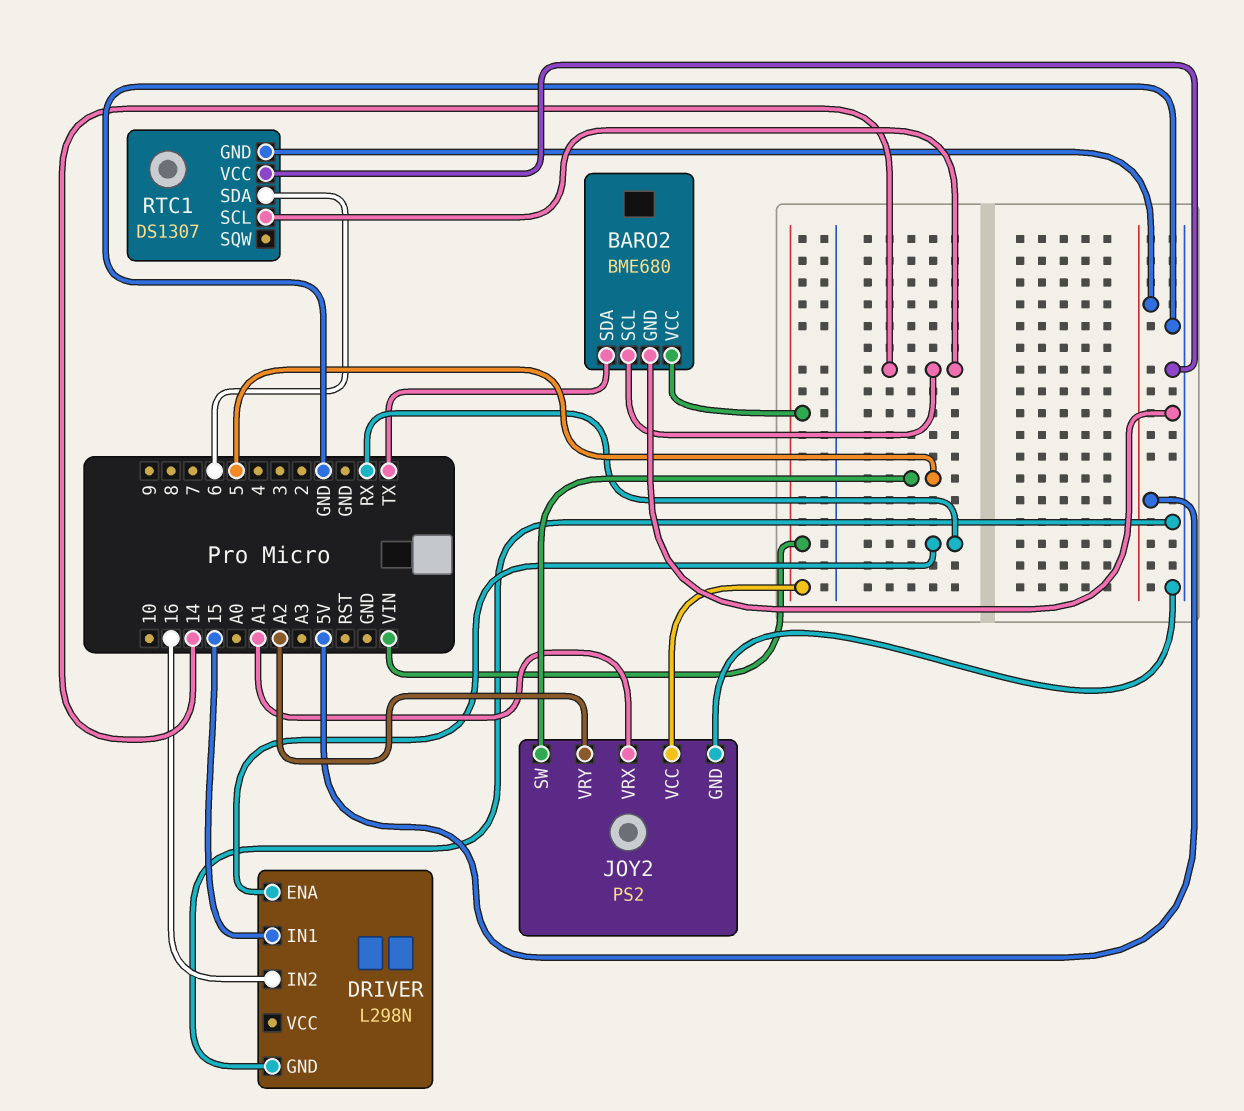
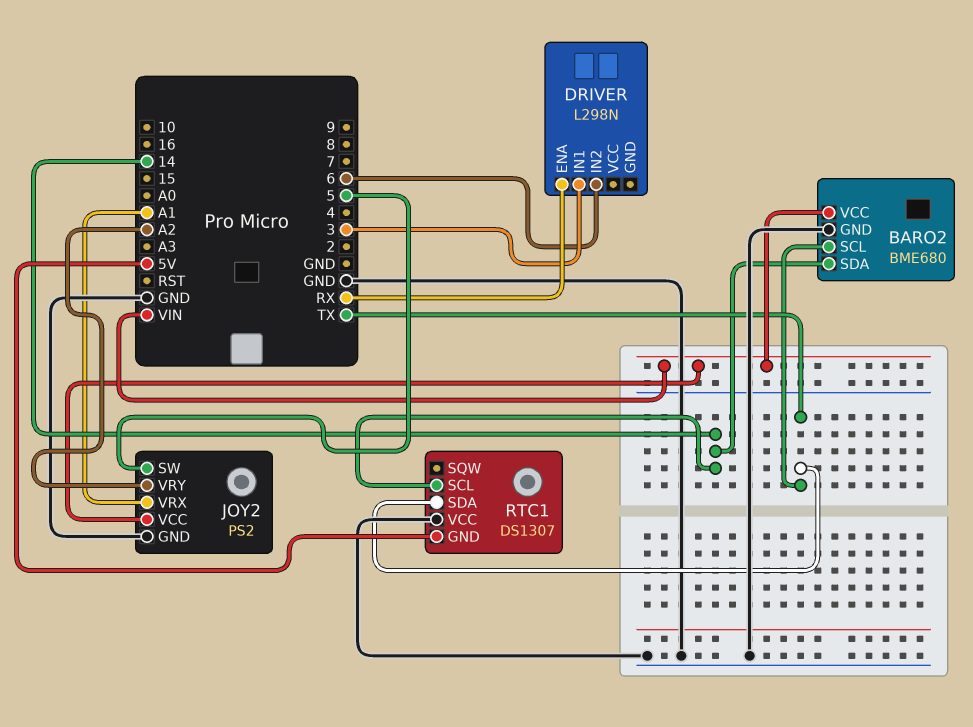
BARO2 pin SCL: 14 -> TX
BARO2 pin SDA: TX -> 14
DRIVER pin GND: GND -> none
DRIVER pin IN1: 15 -> 3
DRIVER pin IN2: 16 -> 6
RTC1 pin SDA: 6 -> TX

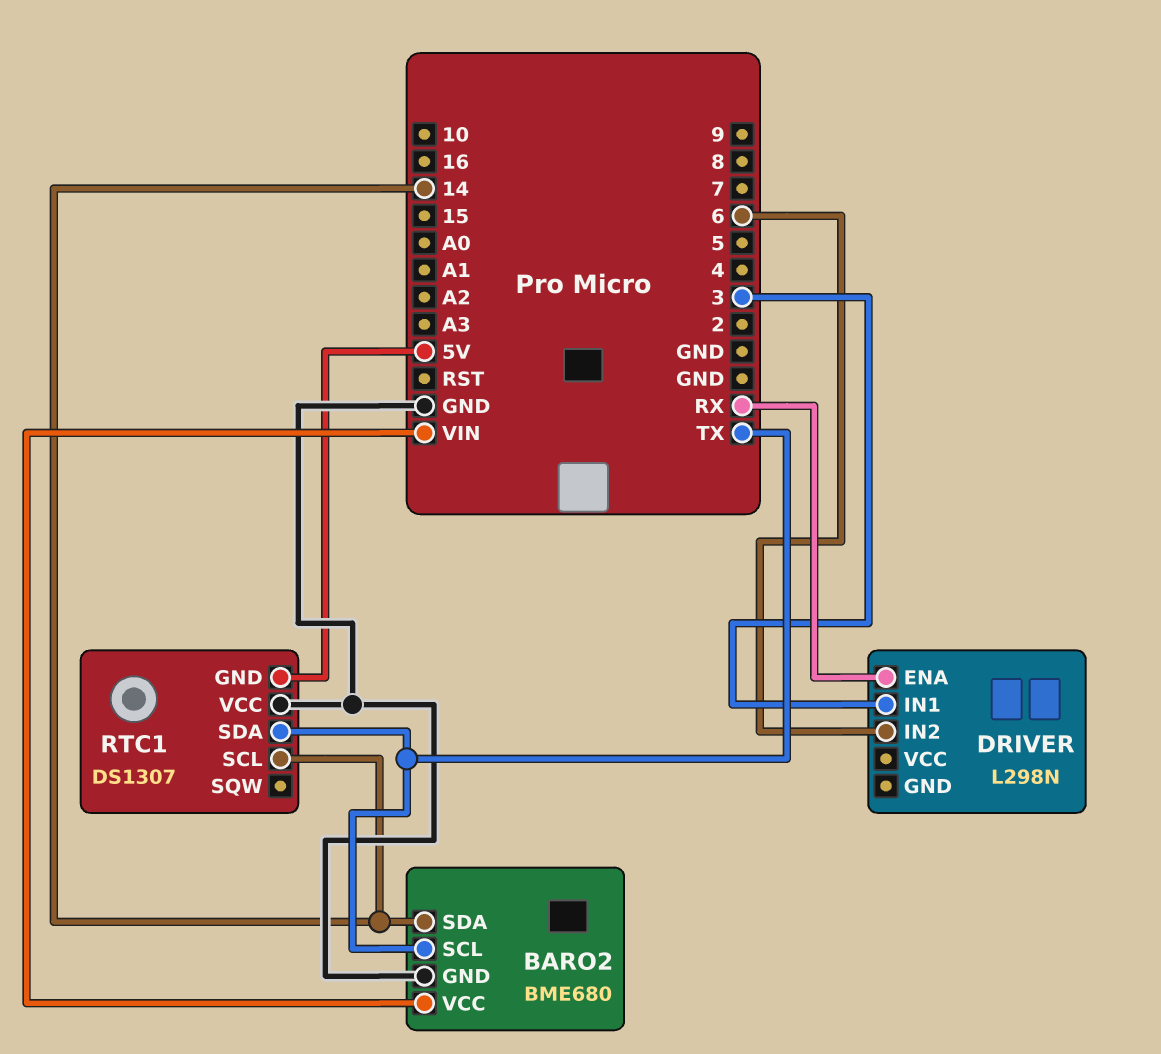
JOY2: PS2 -> none
JOY2 pin GND: GND -> none
JOY2 pin SW: 5 -> none
JOY2 pin VCC: VIN -> none
JOY2 pin VRX: A1 -> none
JOY2 pin VRY: A2 -> none

